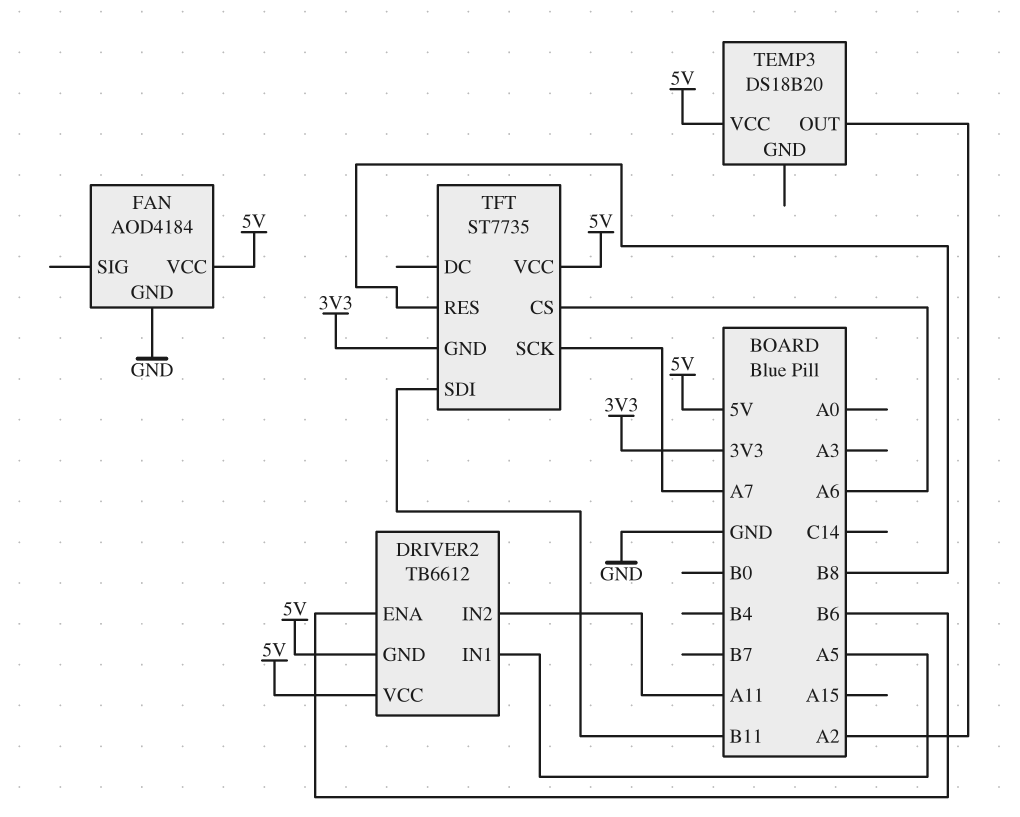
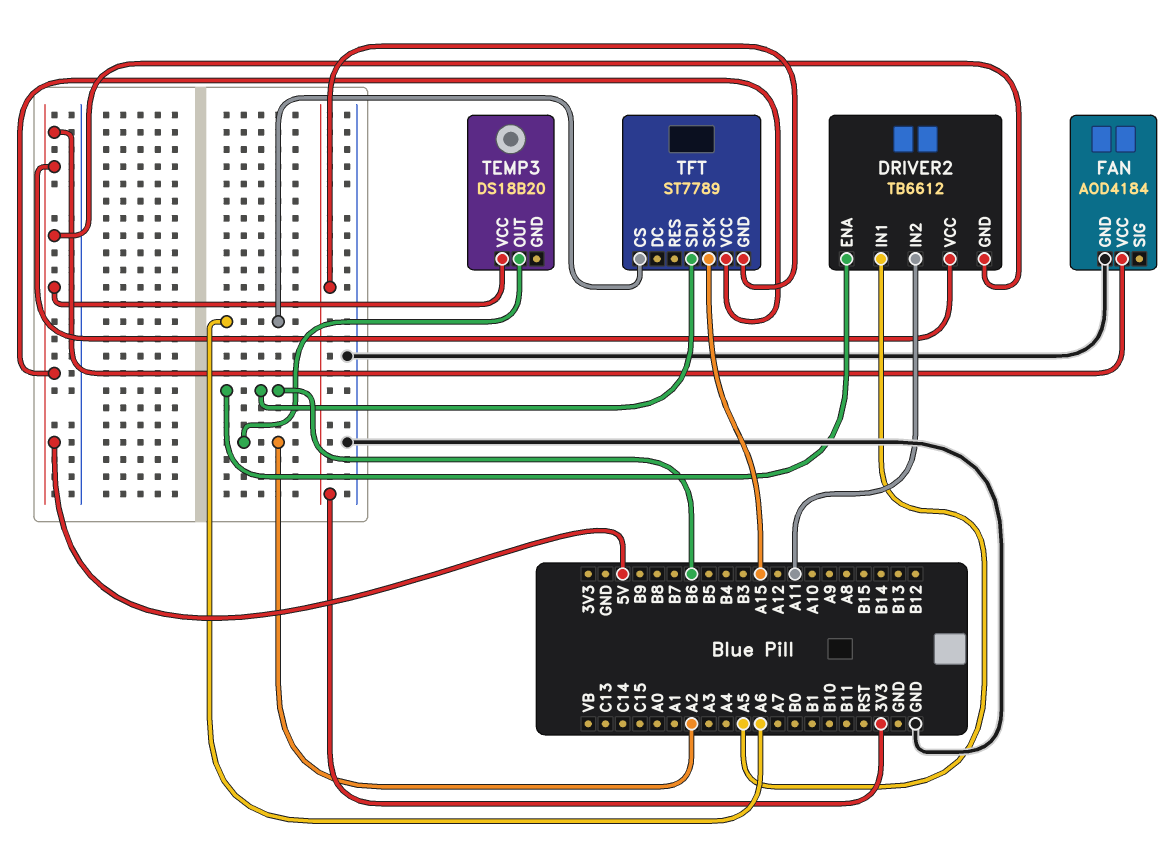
TFT: ST7735 -> ST7789
TFT pin RES: B8 -> none
TFT pin SCK: A7 -> A15
TFT pin SDI: B11 -> B6

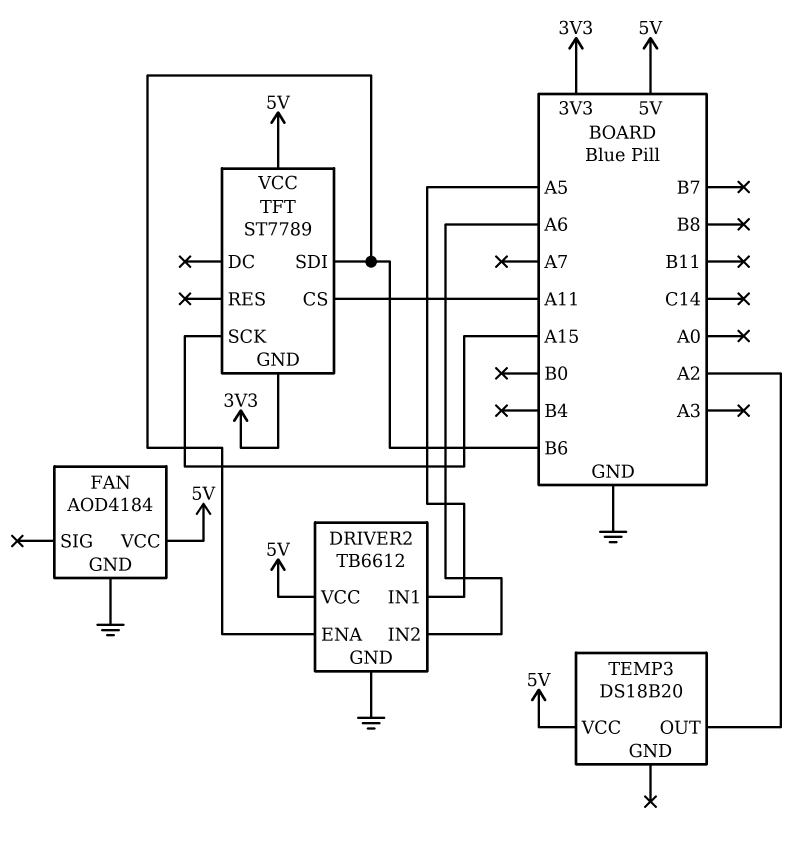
DRIVER2 pin GND: 5V -> GND
DRIVER2 pin IN2: A11 -> A6
TFT pin CS: A6 -> A11

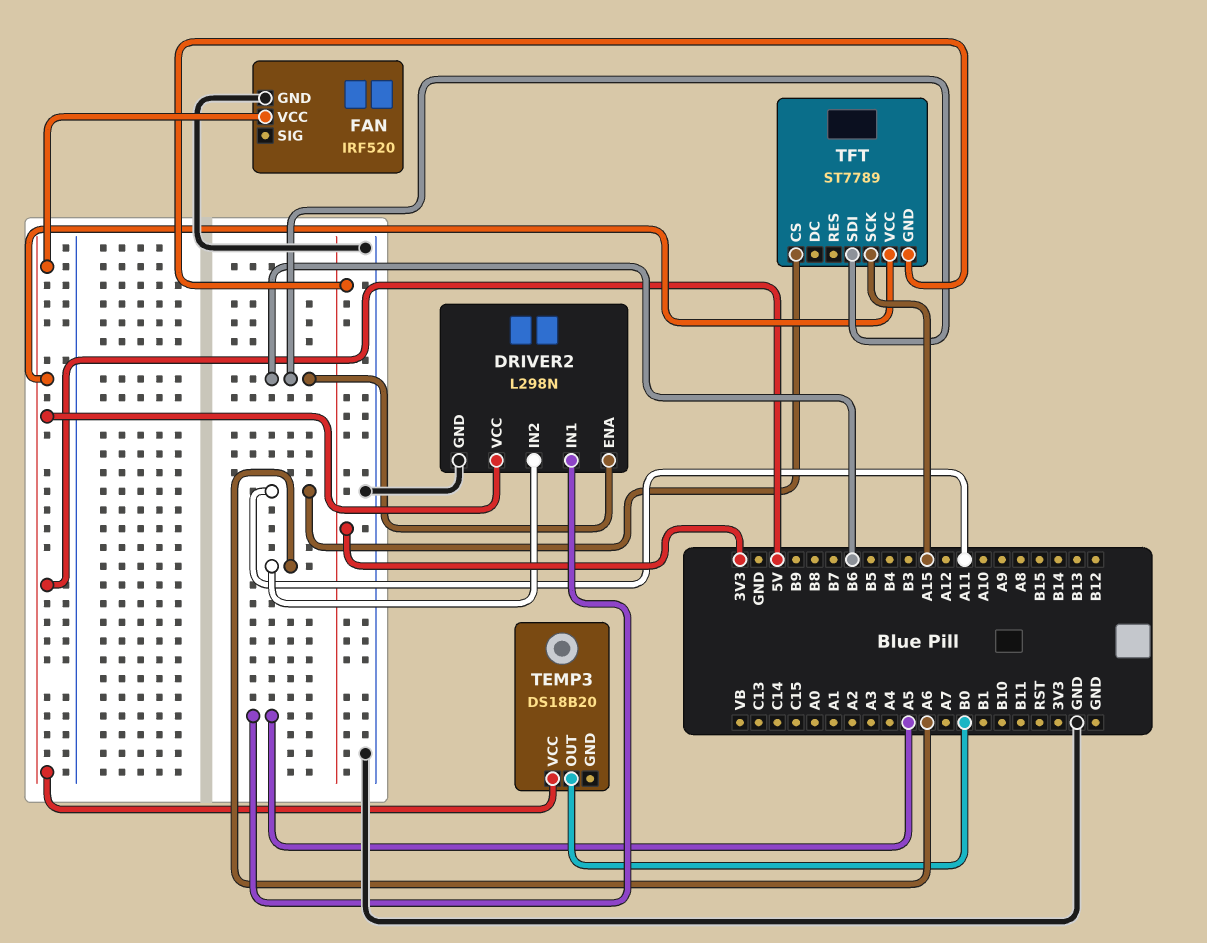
DRIVER2: TB6612 -> L298N
FAN: AOD4184 -> IRF520
TEMP3 pin OUT: A2 -> B0

